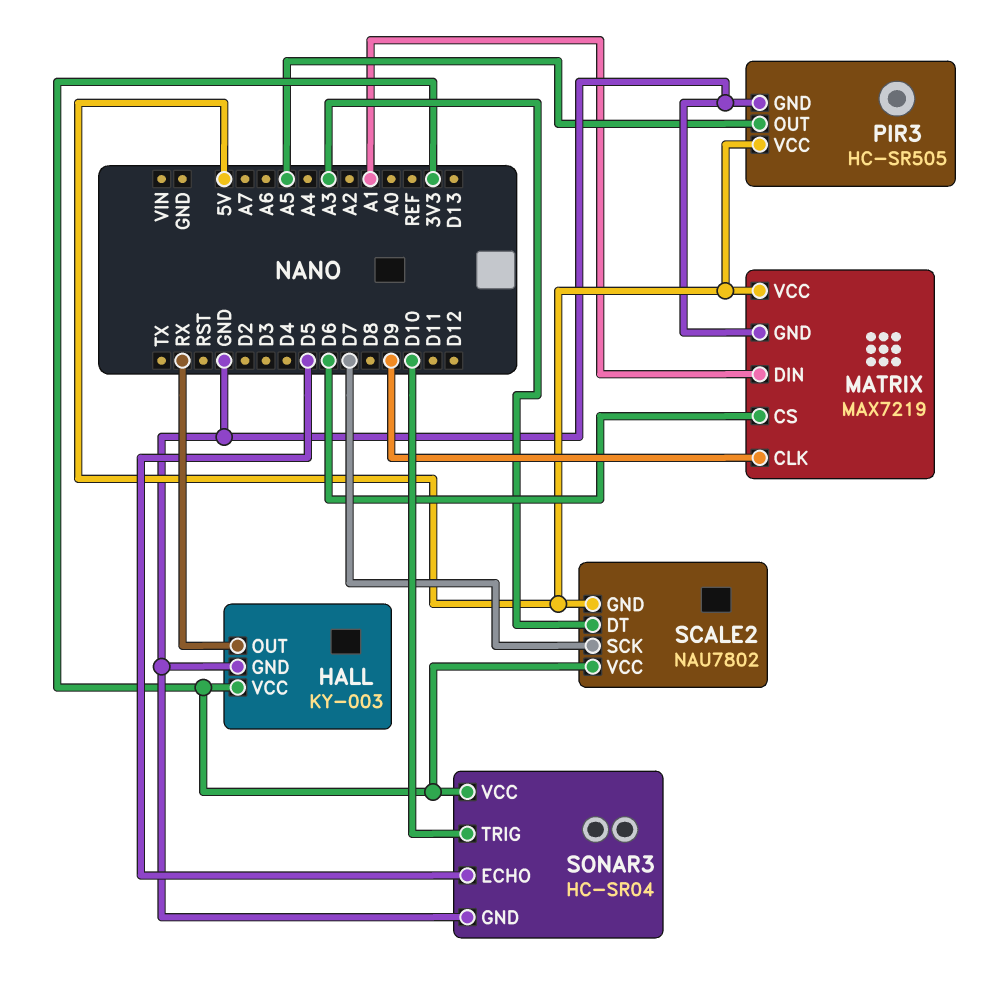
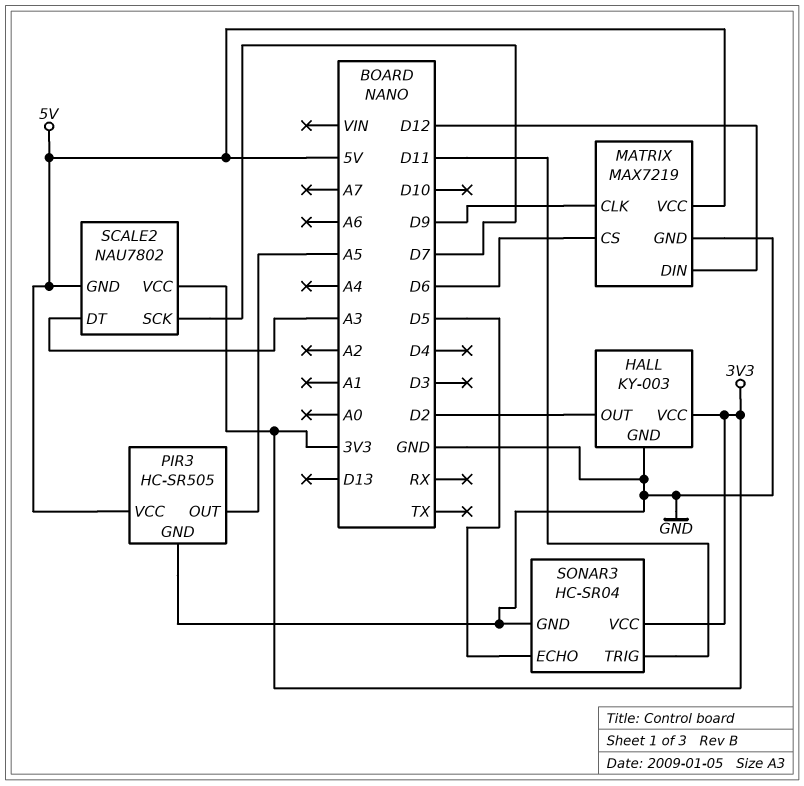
HALL pin OUT: RX -> D2
MATRIX pin DIN: A1 -> D12
SONAR3 pin TRIG: D10 -> D11

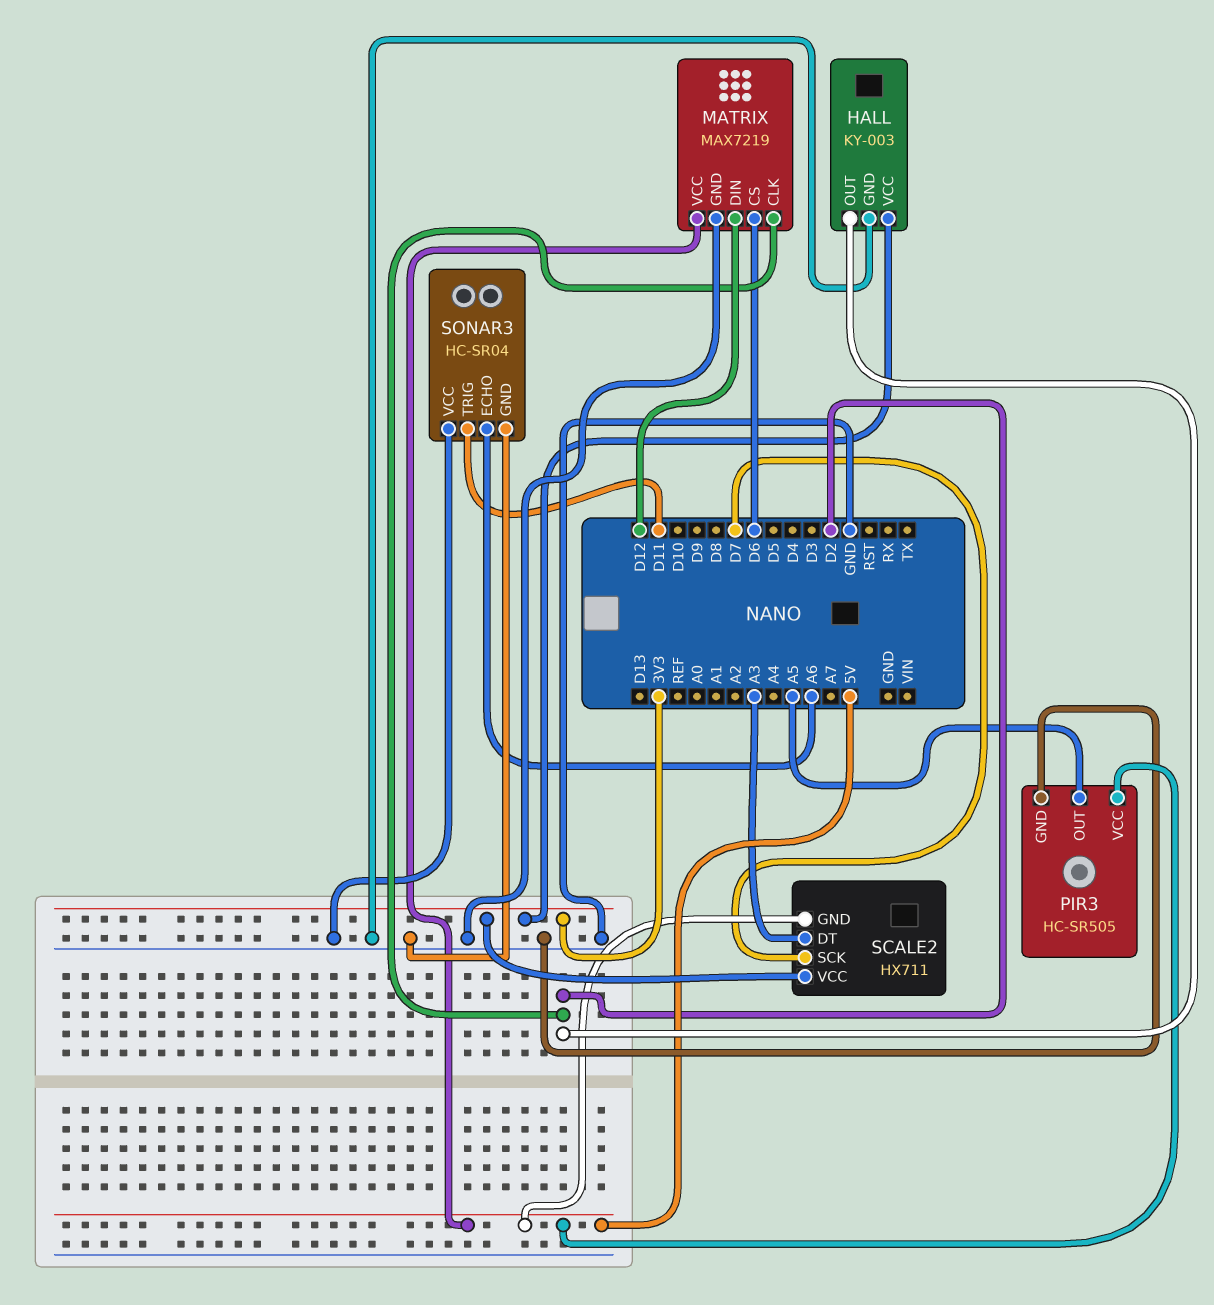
MATRIX pin CLK: D9 -> D2
SCALE2: NAU7802 -> HX711
SONAR3 pin ECHO: D5 -> A6
SONAR3 pin VCC: 3V3 -> GND

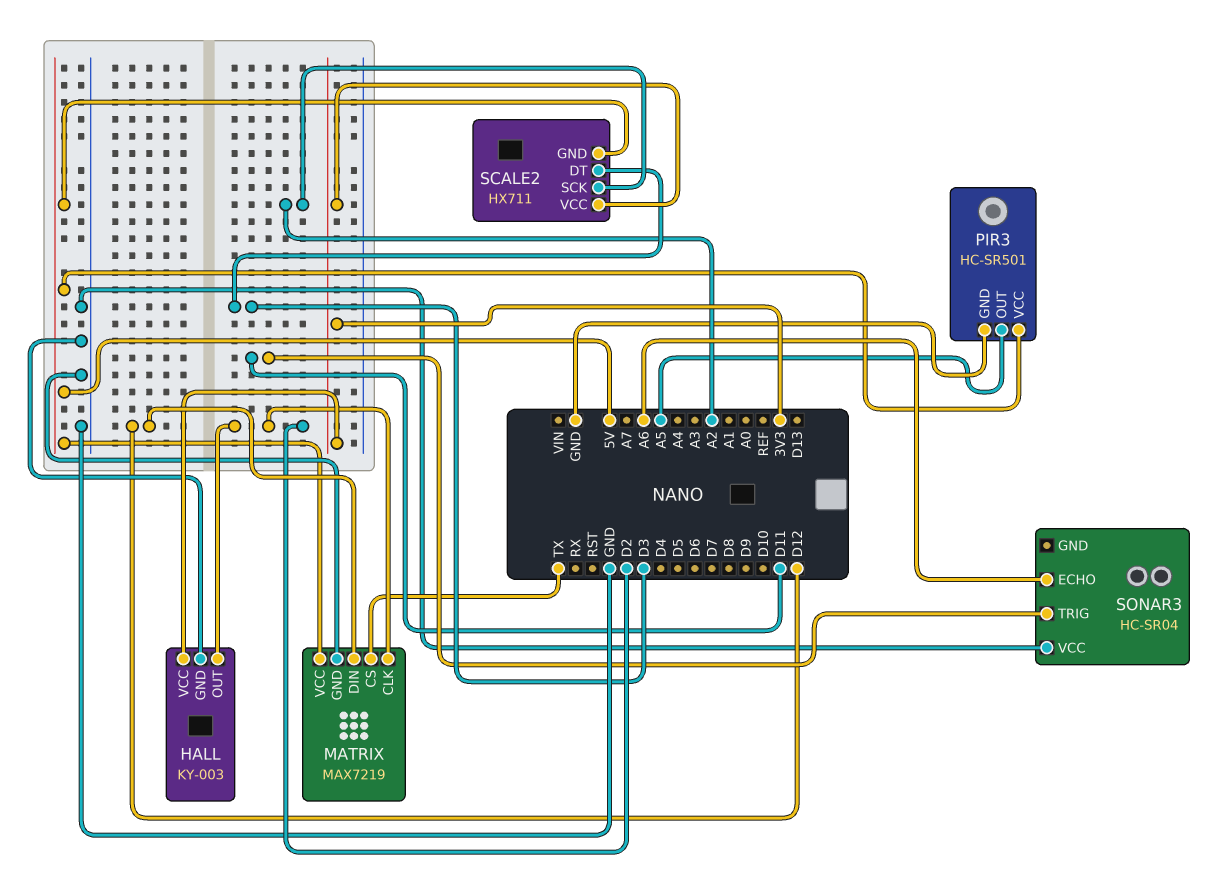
MATRIX pin CS: D6 -> TX
PIR3: HC-SR505 -> HC-SR501
SCALE2 pin DT: A3 -> D3
SCALE2 pin SCK: D7 -> A2
SONAR3 pin GND: GND -> none

